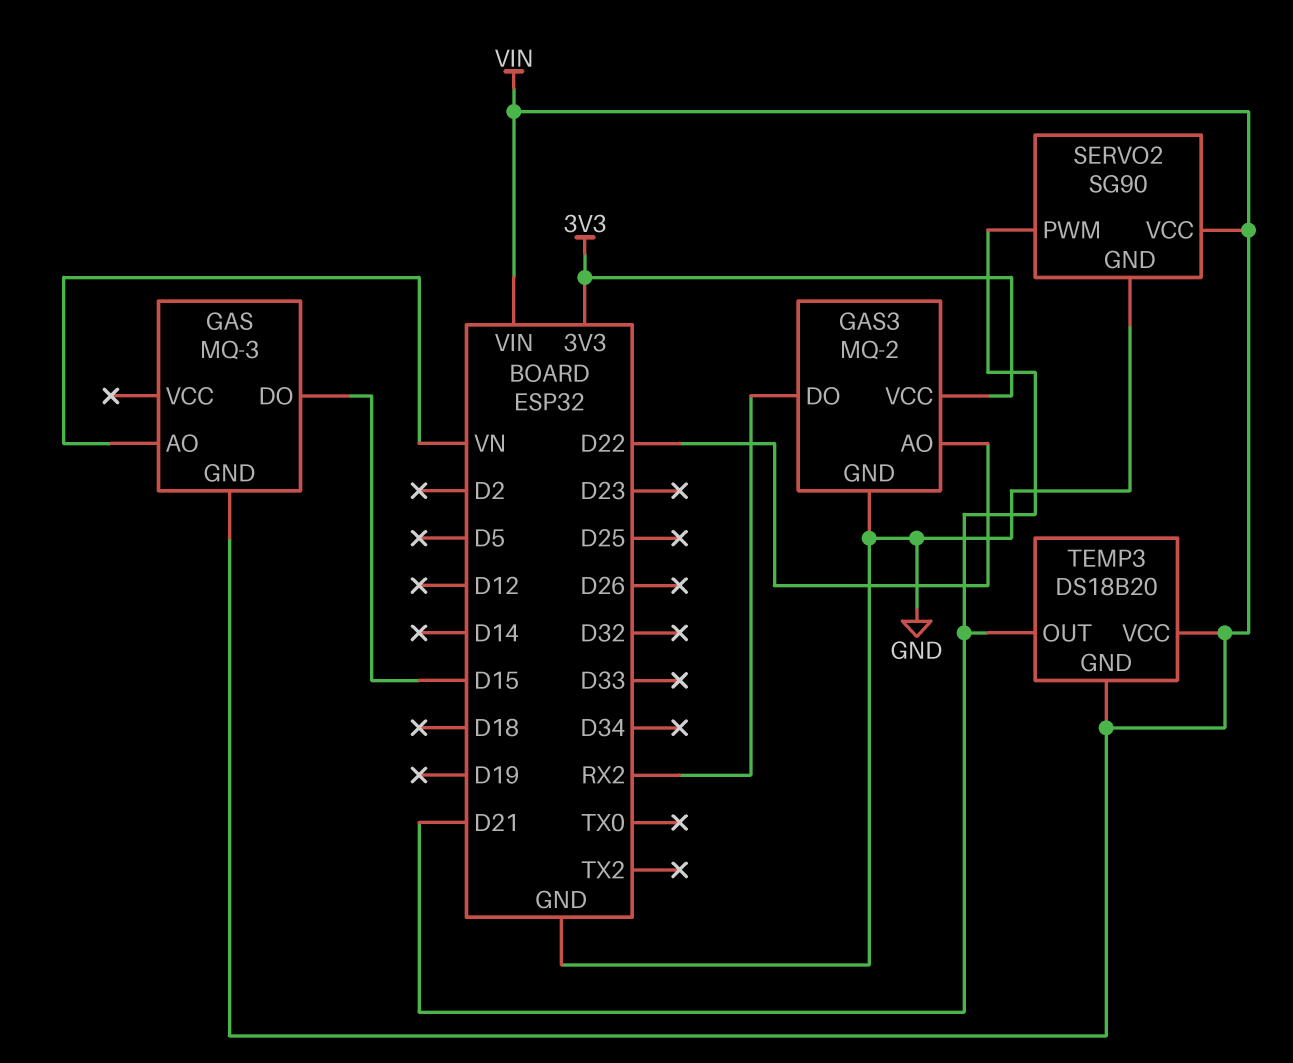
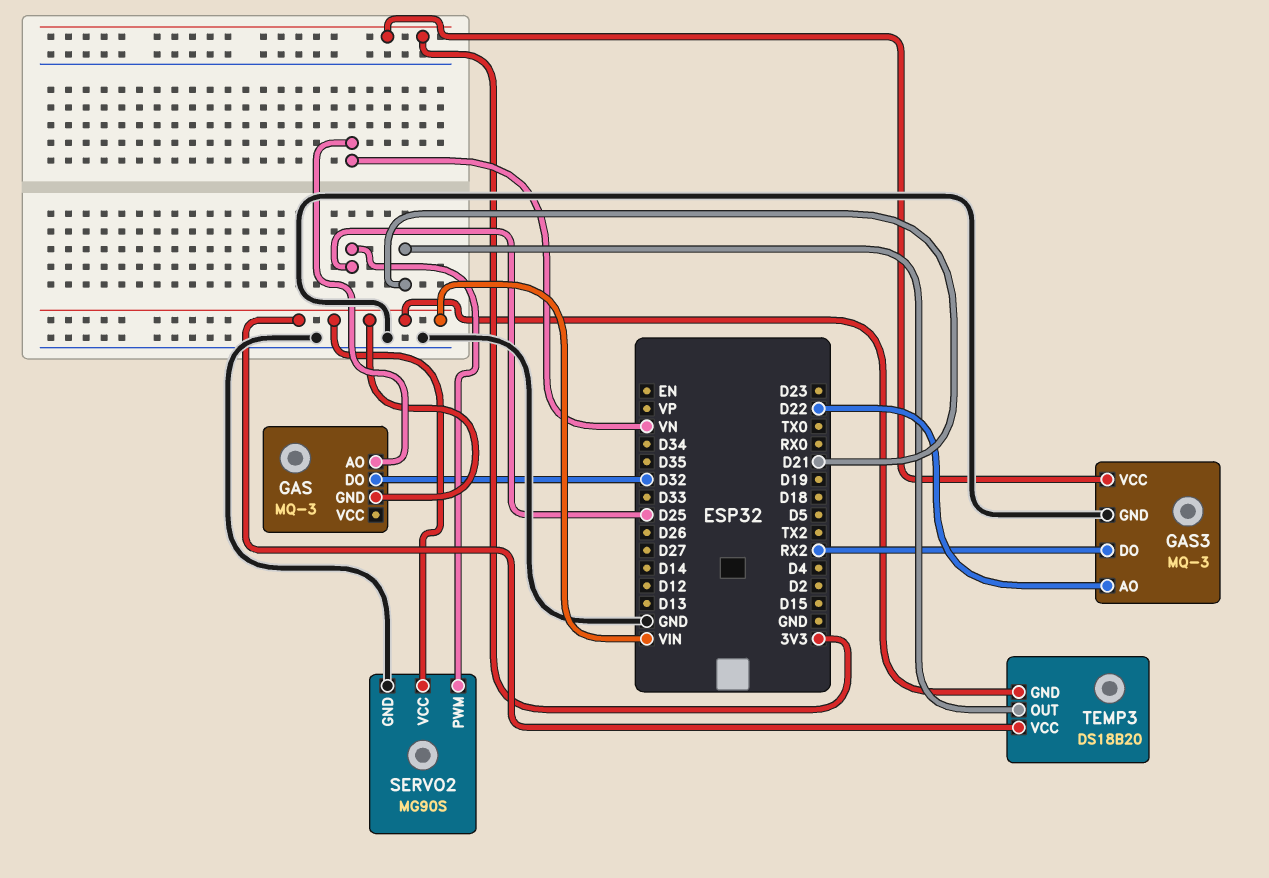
GAS pin DO: D15 -> D32
GAS3: MQ-2 -> MQ-3
SERVO2: SG90 -> MG90S
SERVO2 pin PWM: D21 -> D25

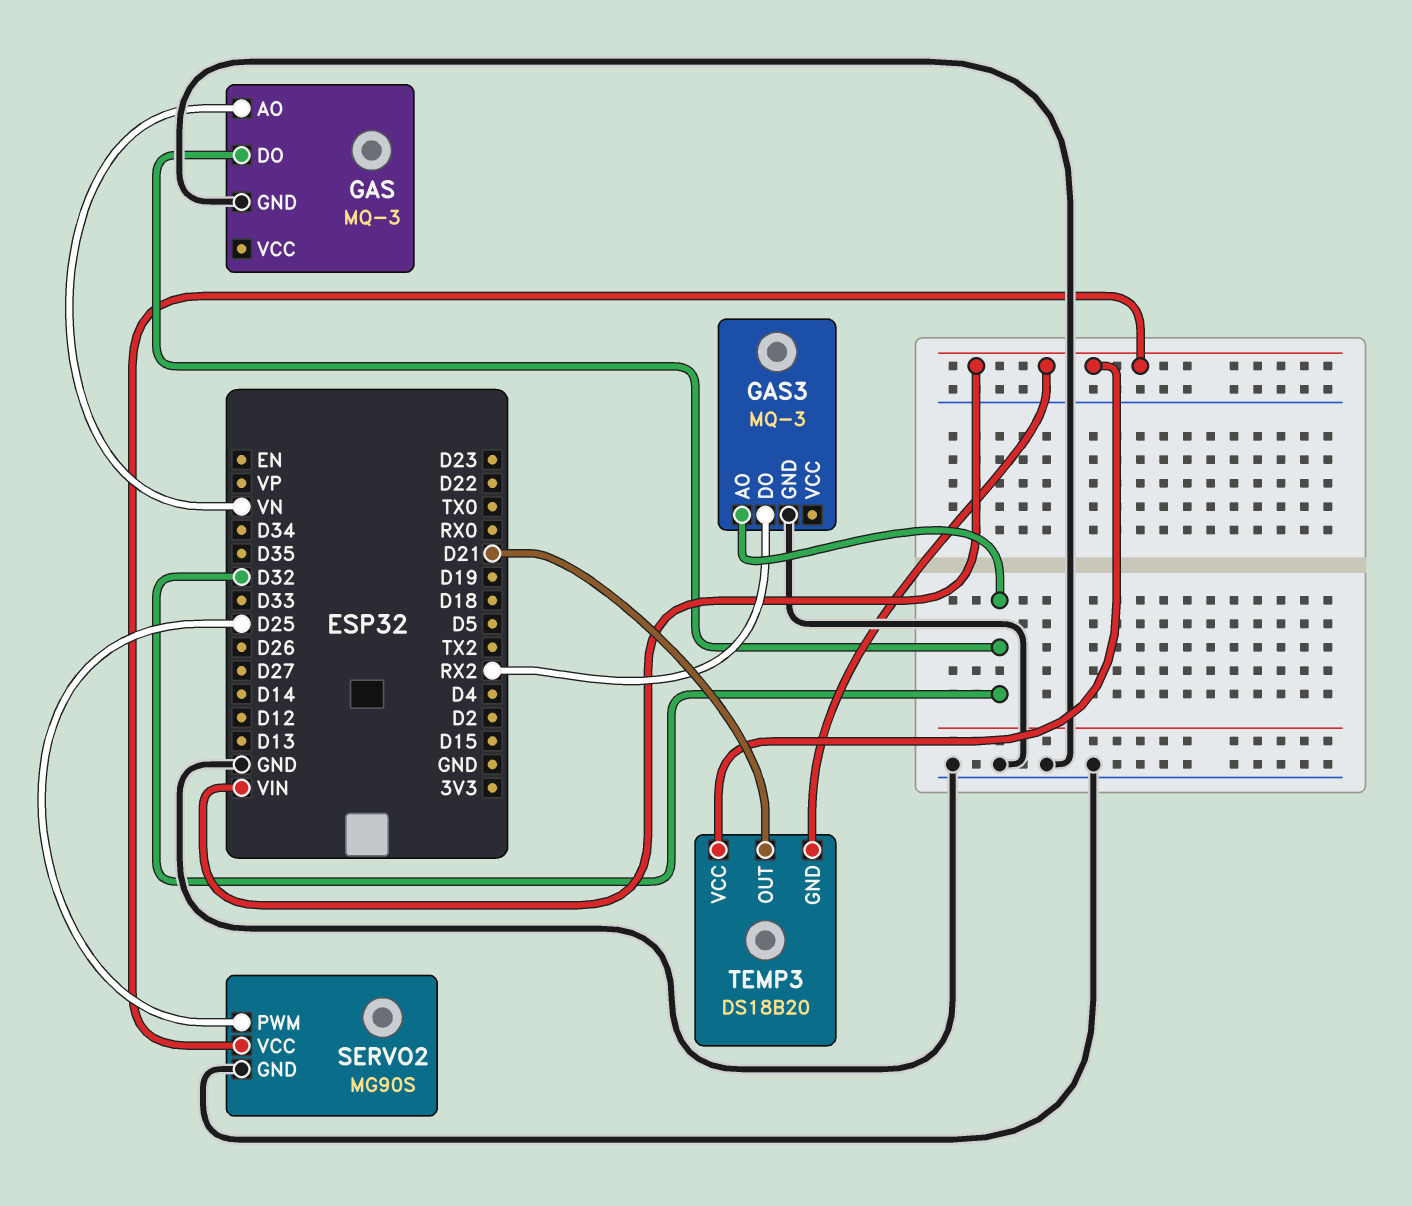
GAS pin GND: VIN -> GND
GAS3 pin AO: D22 -> D32
GAS3 pin VCC: 3V3 -> none

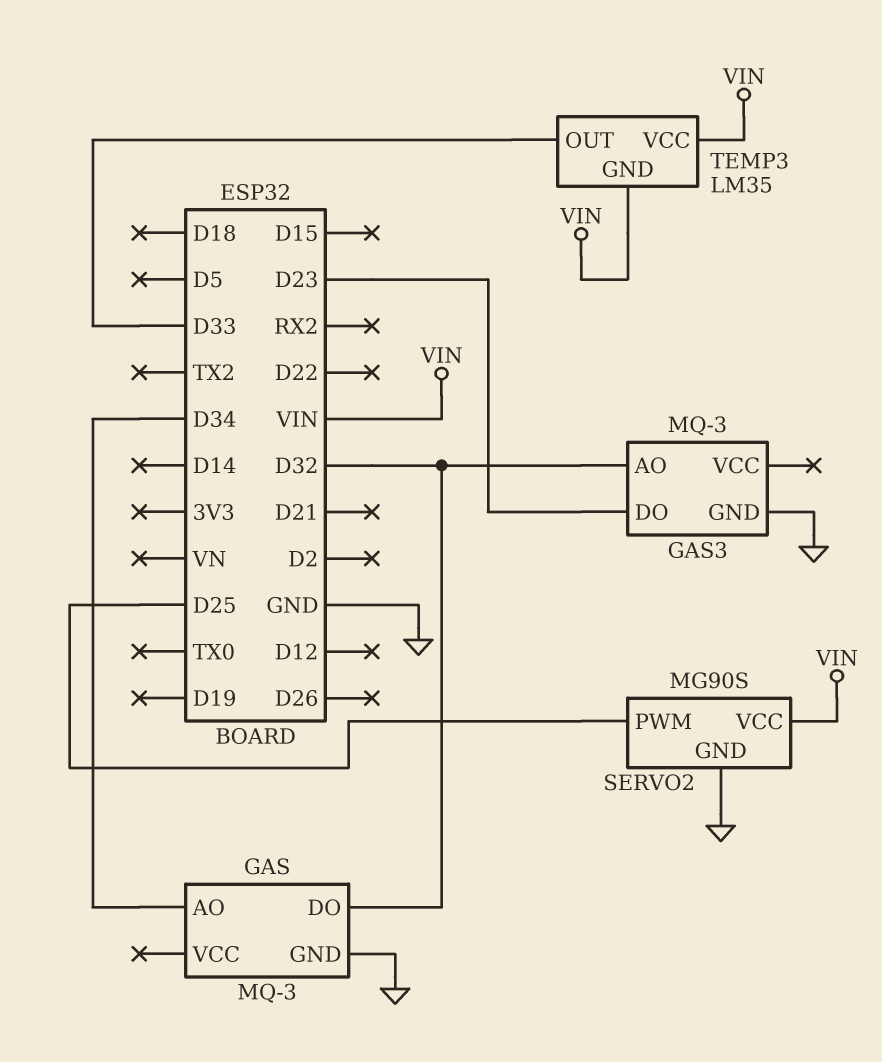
GAS pin AO: VN -> D34
GAS3 pin DO: RX2 -> D23
TEMP3: DS18B20 -> LM35
TEMP3 pin OUT: D21 -> D33

